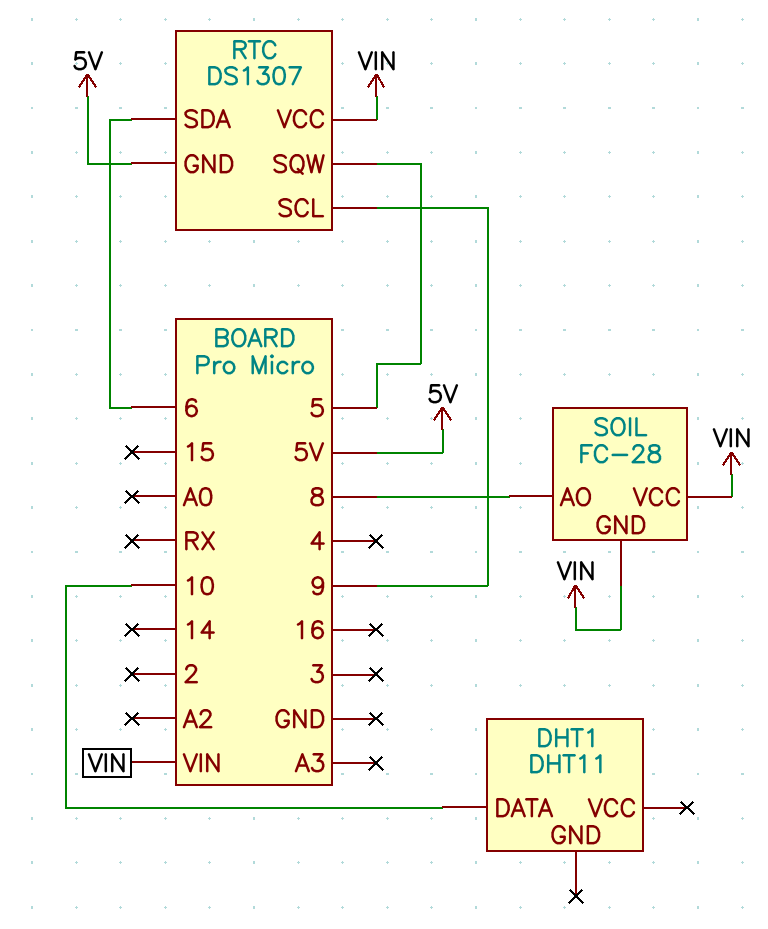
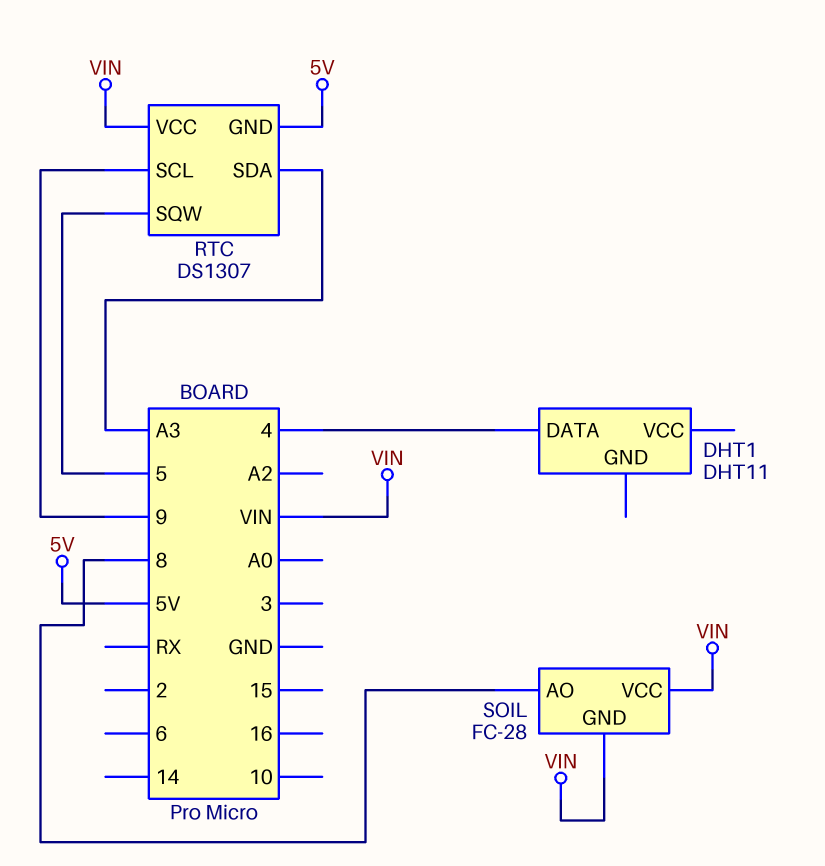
DHT1 pin DATA: 10 -> 4
RTC pin SDA: 6 -> A3

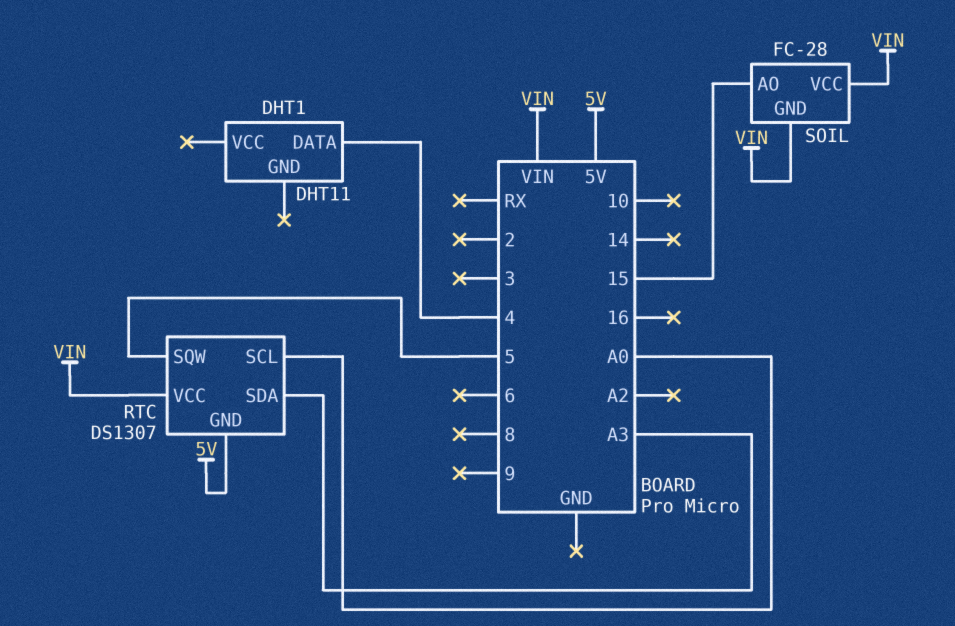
RTC pin SCL: 9 -> A0
SOIL pin AO: 8 -> 15

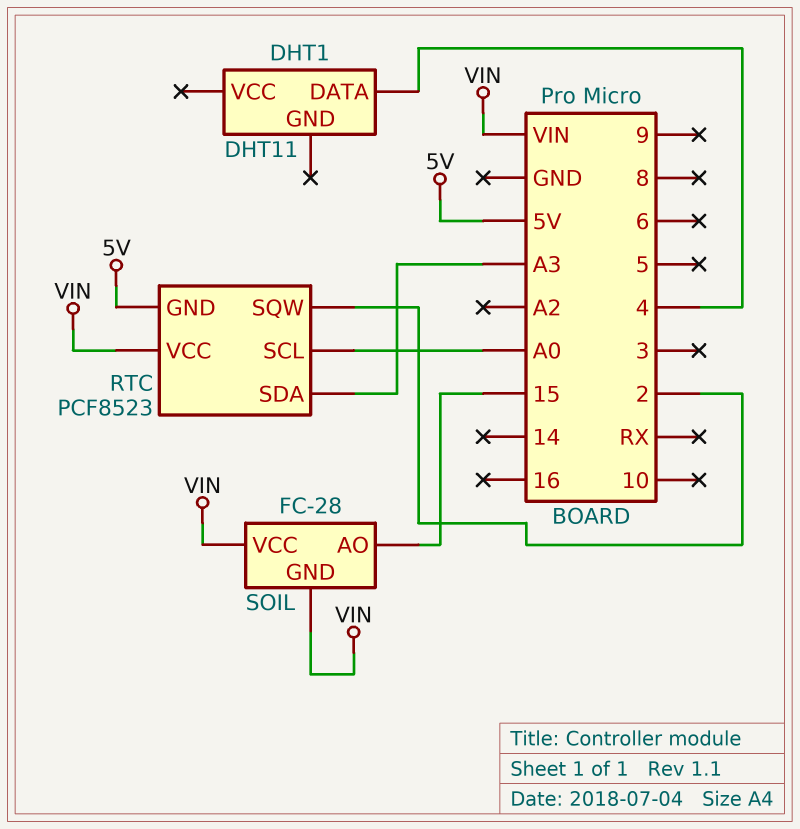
RTC: DS1307 -> PCF8523
RTC pin SQW: 5 -> 2

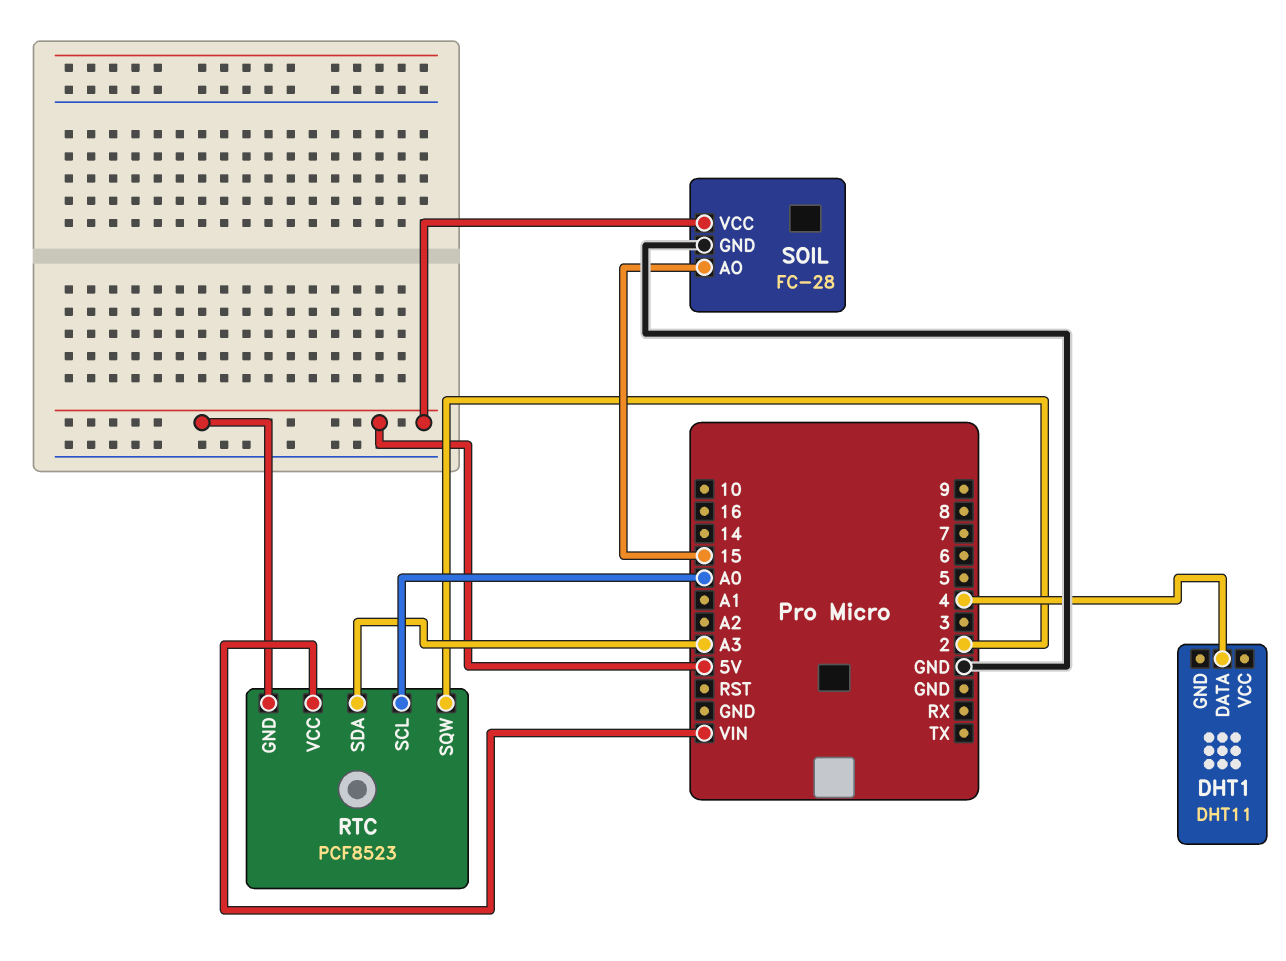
SOIL pin GND: VIN -> GND
SOIL pin VCC: VIN -> 5V

